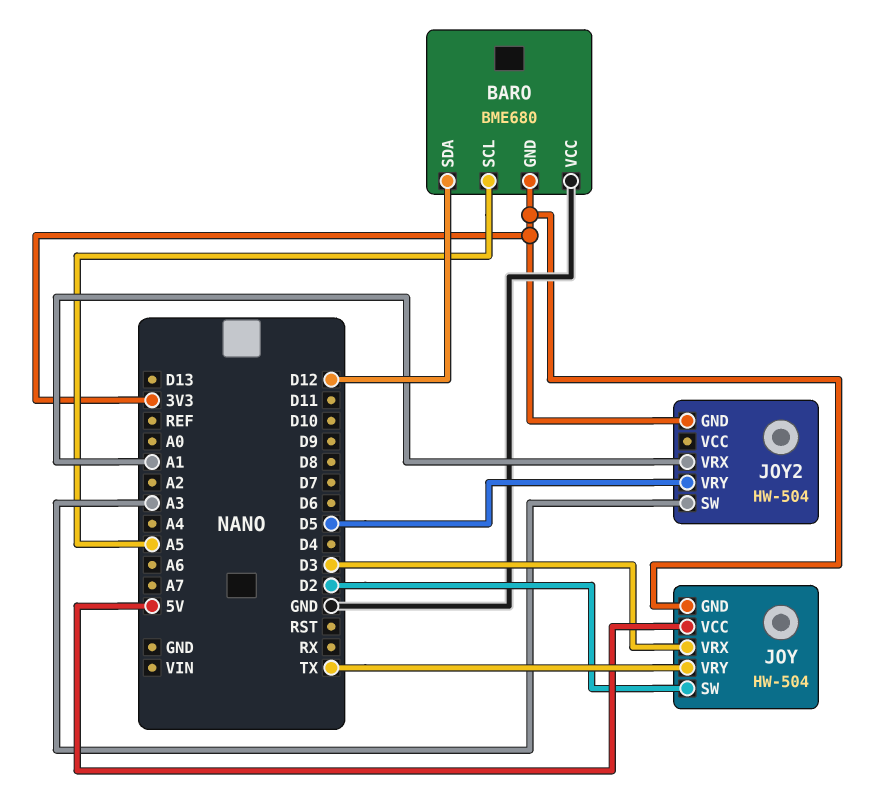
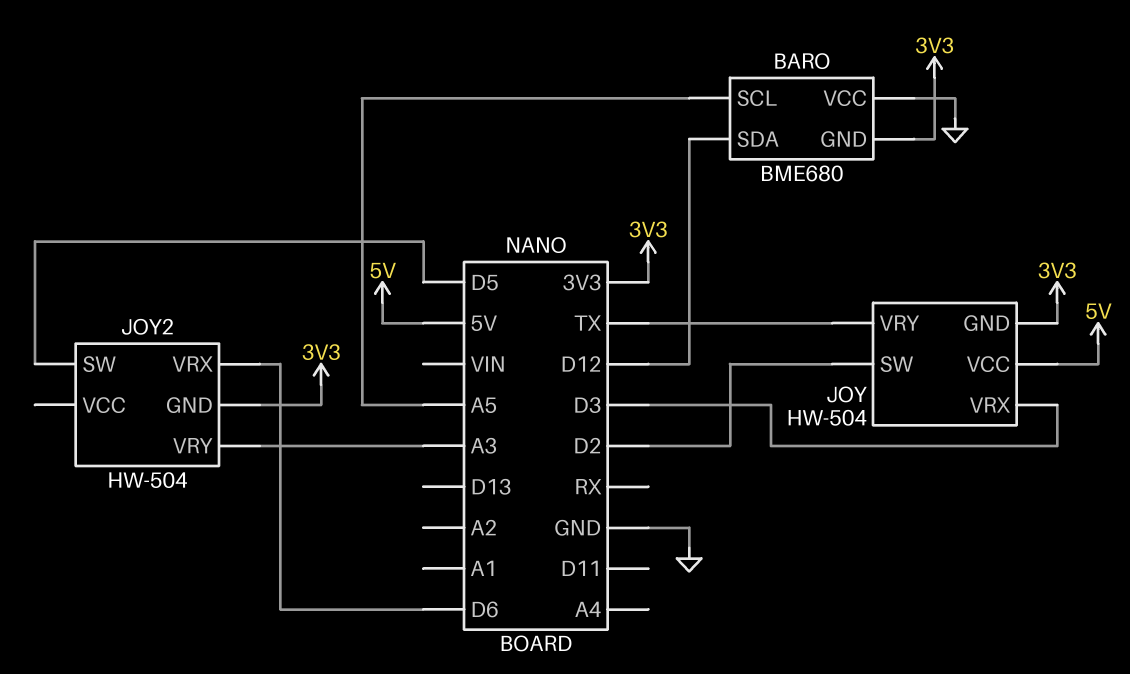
JOY2 pin SW: A3 -> D5
JOY2 pin VRX: A1 -> D6
JOY2 pin VRY: D5 -> A3

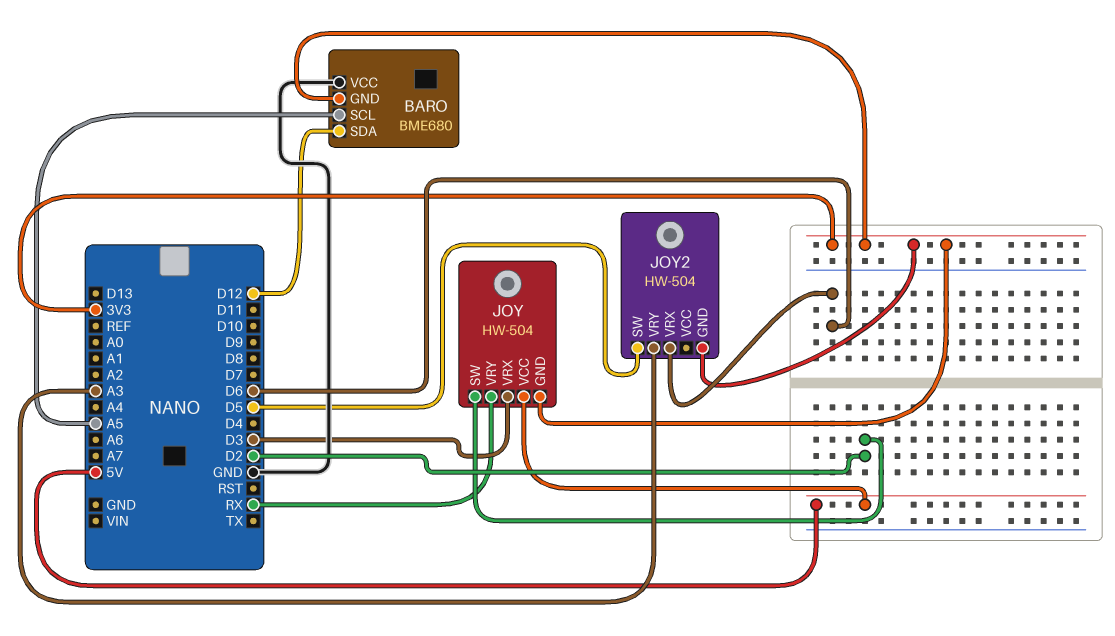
JOY pin VRY: TX -> RX

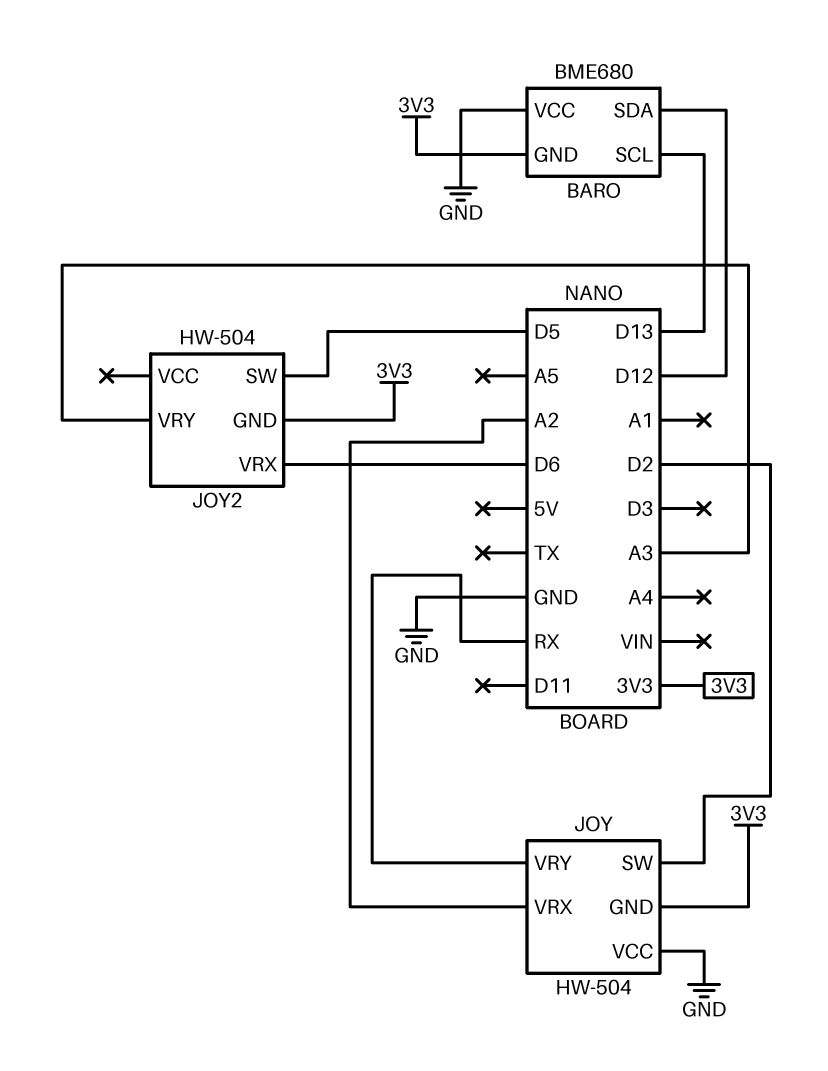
BARO pin SCL: A5 -> D13
JOY pin VCC: 5V -> GND
JOY pin VRX: D3 -> A2

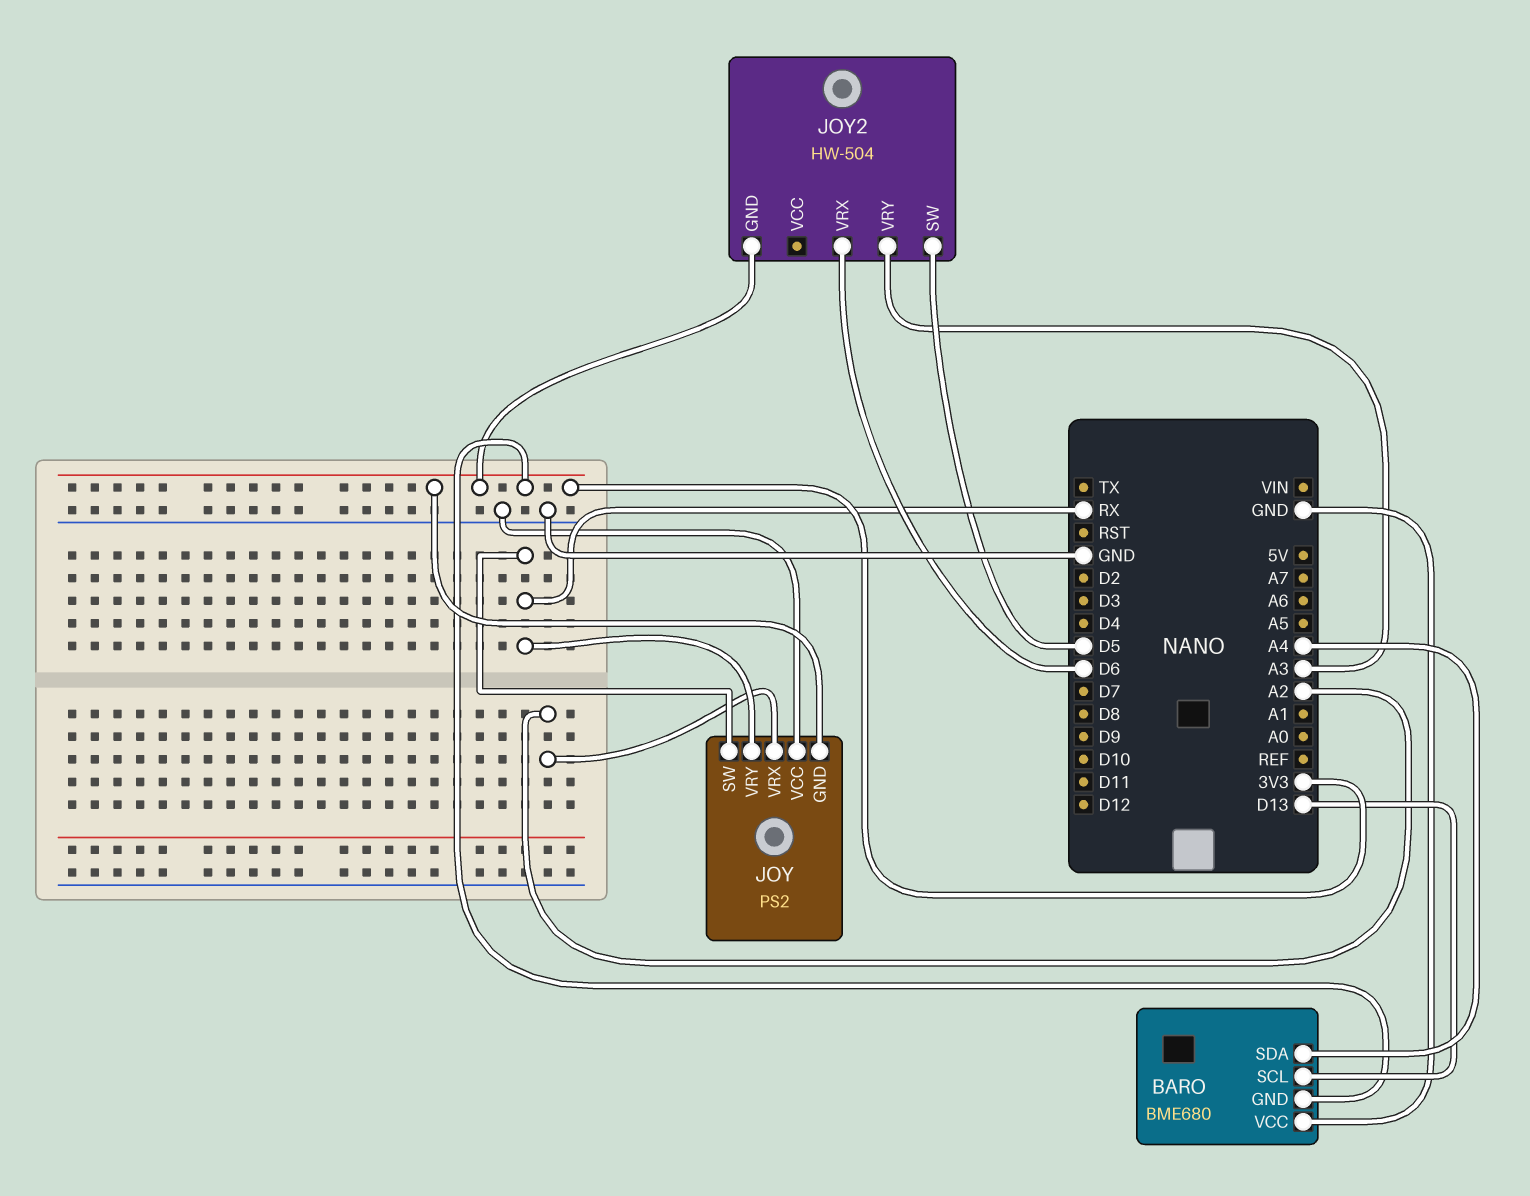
BARO pin SDA: D12 -> A4
JOY: HW-504 -> PS2
JOY pin SW: D2 -> RX

